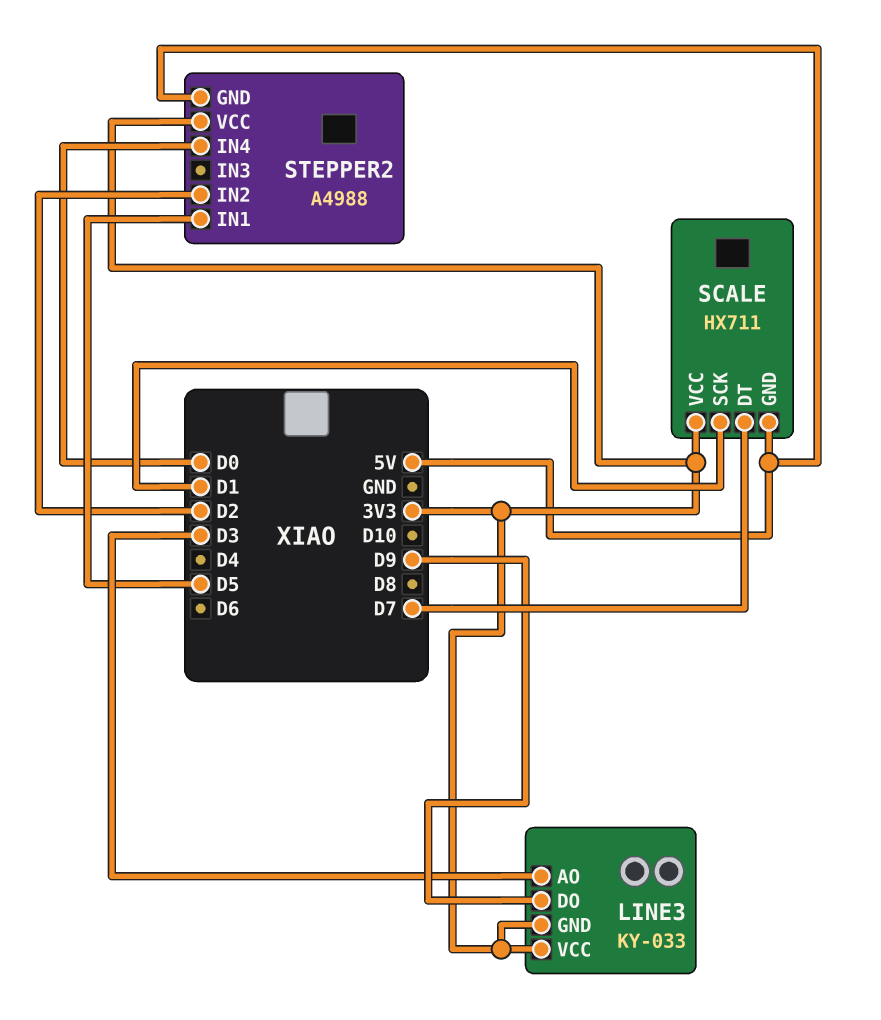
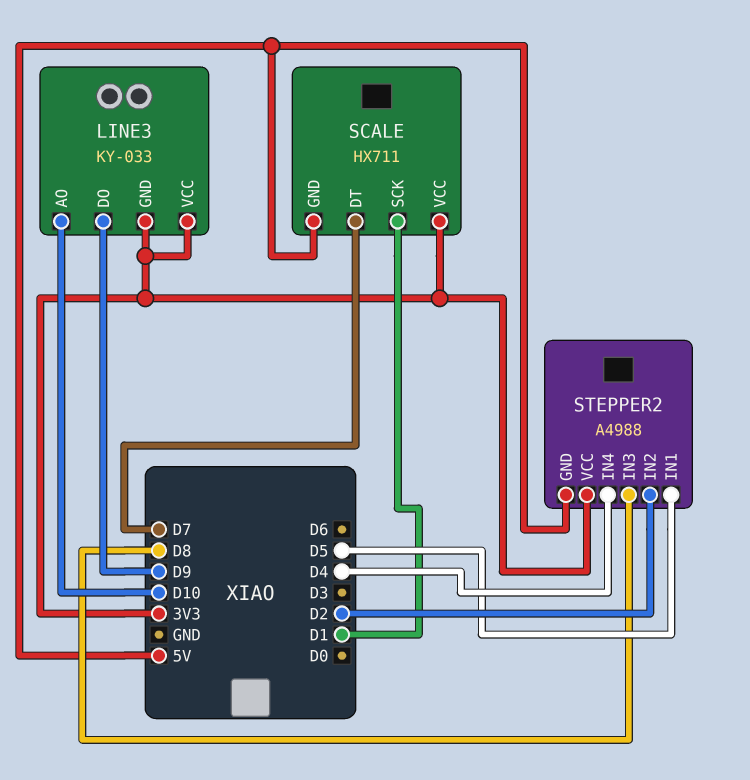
LINE3 pin AO: D3 -> D10
STEPPER2 pin IN3: none -> D8
STEPPER2 pin IN4: D0 -> D4

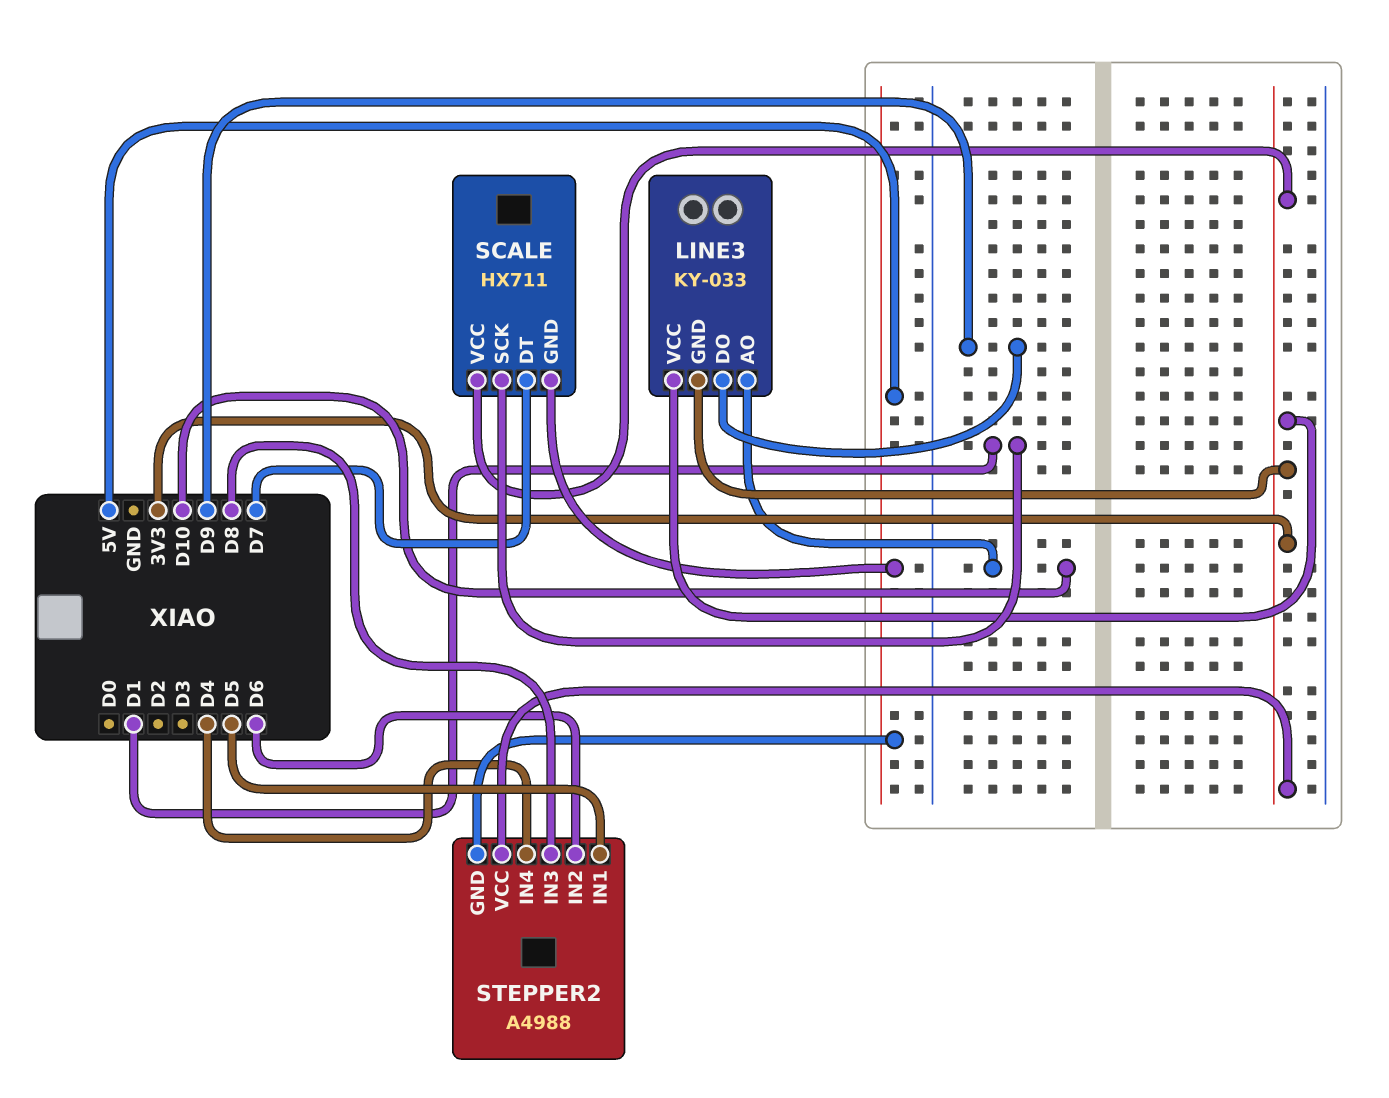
STEPPER2 pin IN2: D2 -> D6

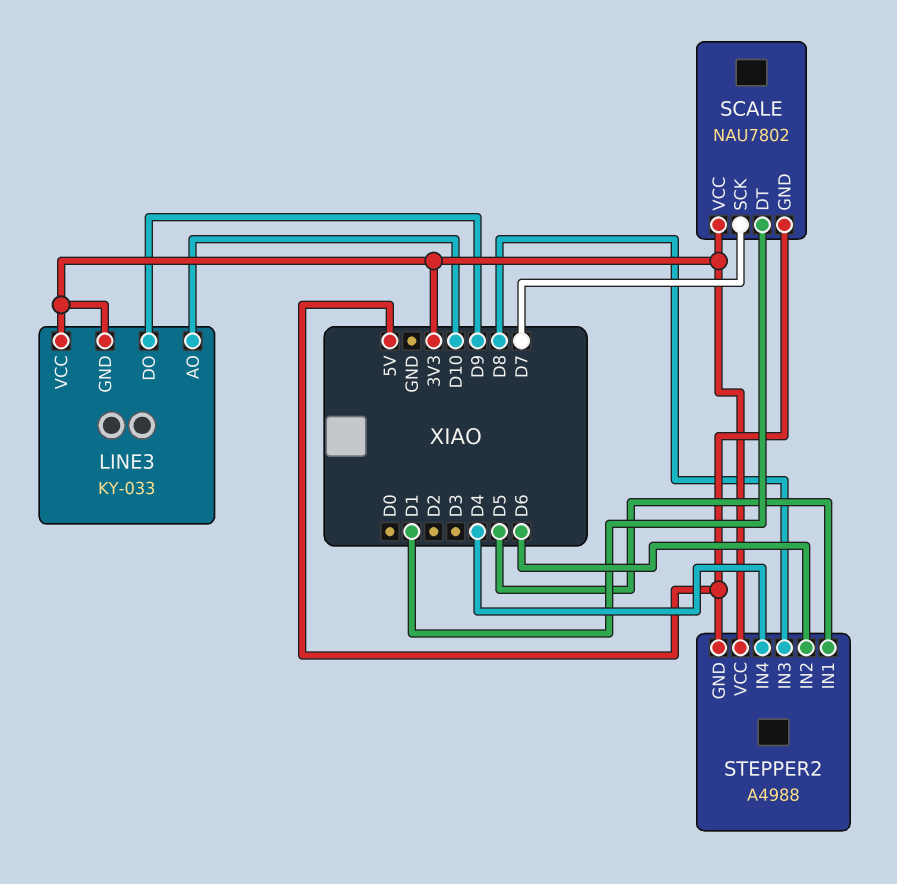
SCALE: HX711 -> NAU7802
SCALE pin DT: D7 -> D1
SCALE pin SCK: D1 -> D7

